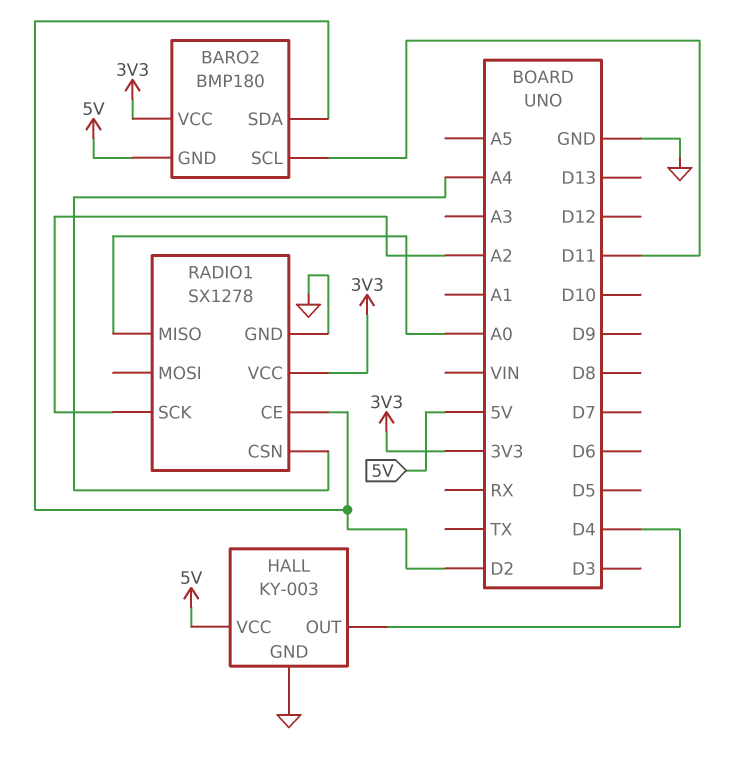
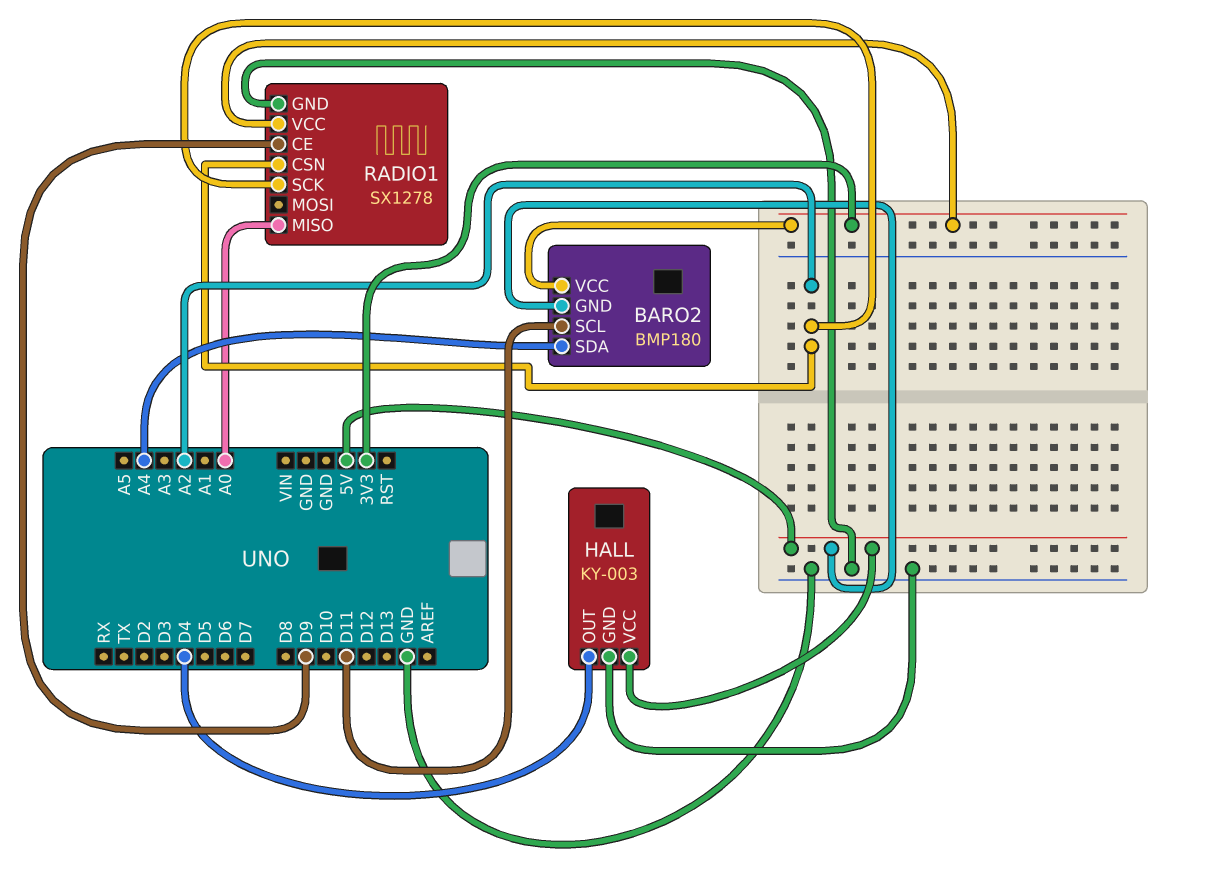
BARO2 pin SDA: D2 -> A4
RADIO1 pin CE: D2 -> D9
RADIO1 pin CSN: A4 -> A2

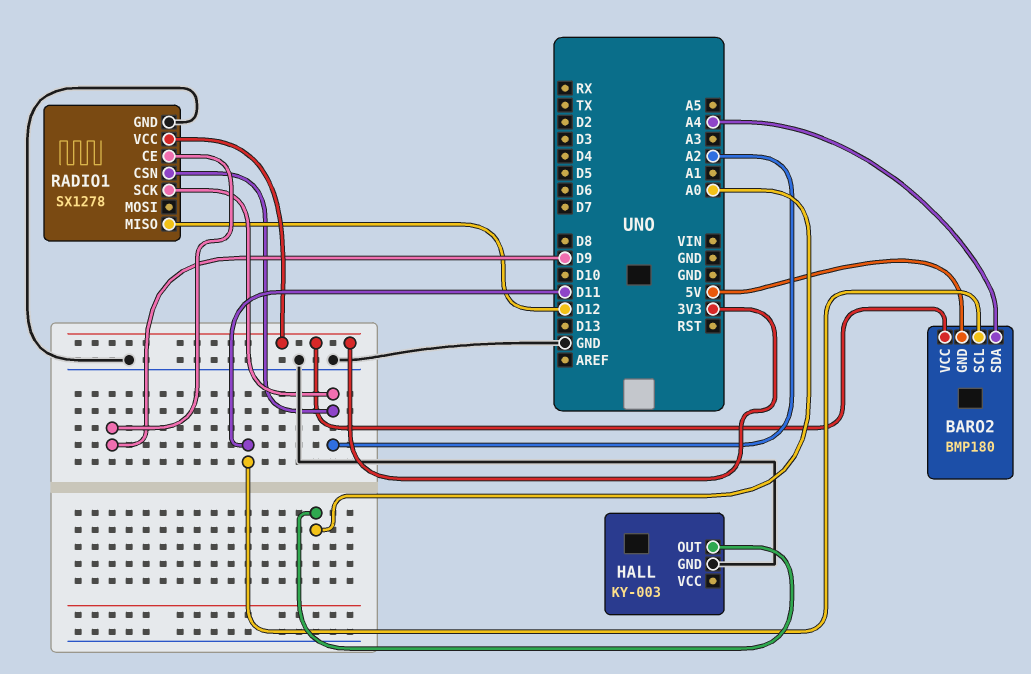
HALL pin OUT: D4 -> A0
HALL pin VCC: 5V -> none
RADIO1 pin MISO: A0 -> D12

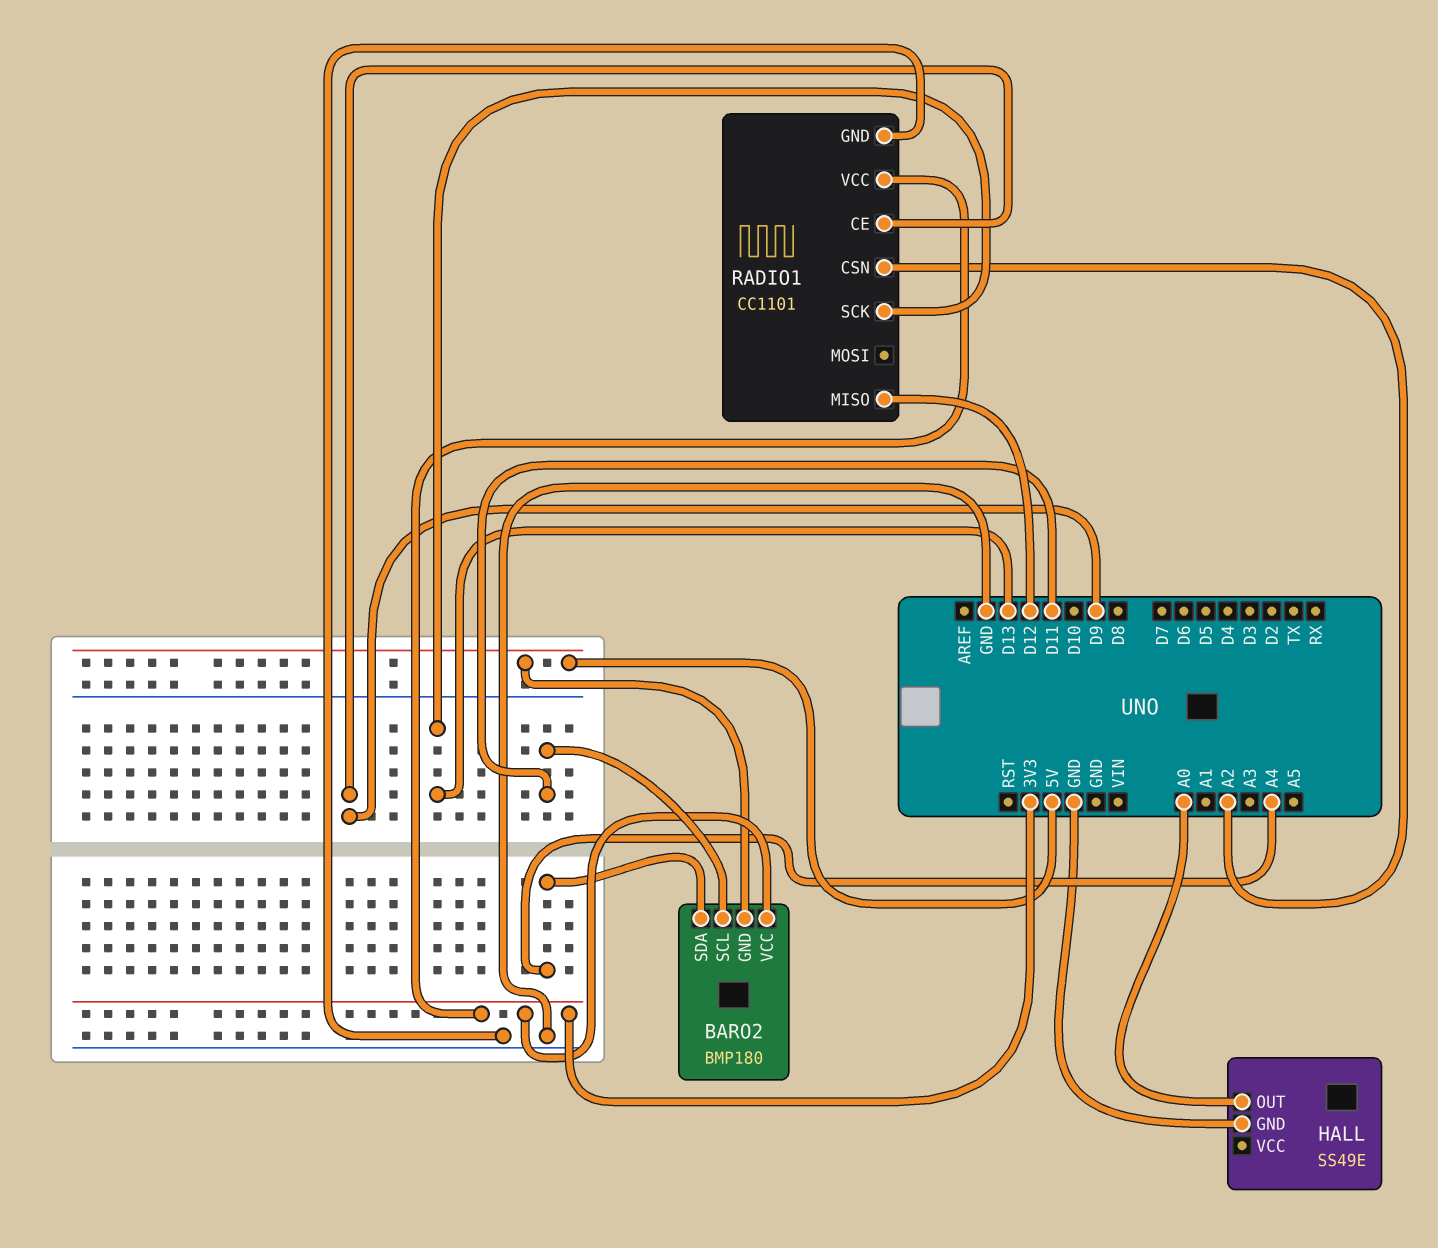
HALL: KY-003 -> SS49E
RADIO1: SX1278 -> CC1101
RADIO1 pin SCK: A2 -> D13

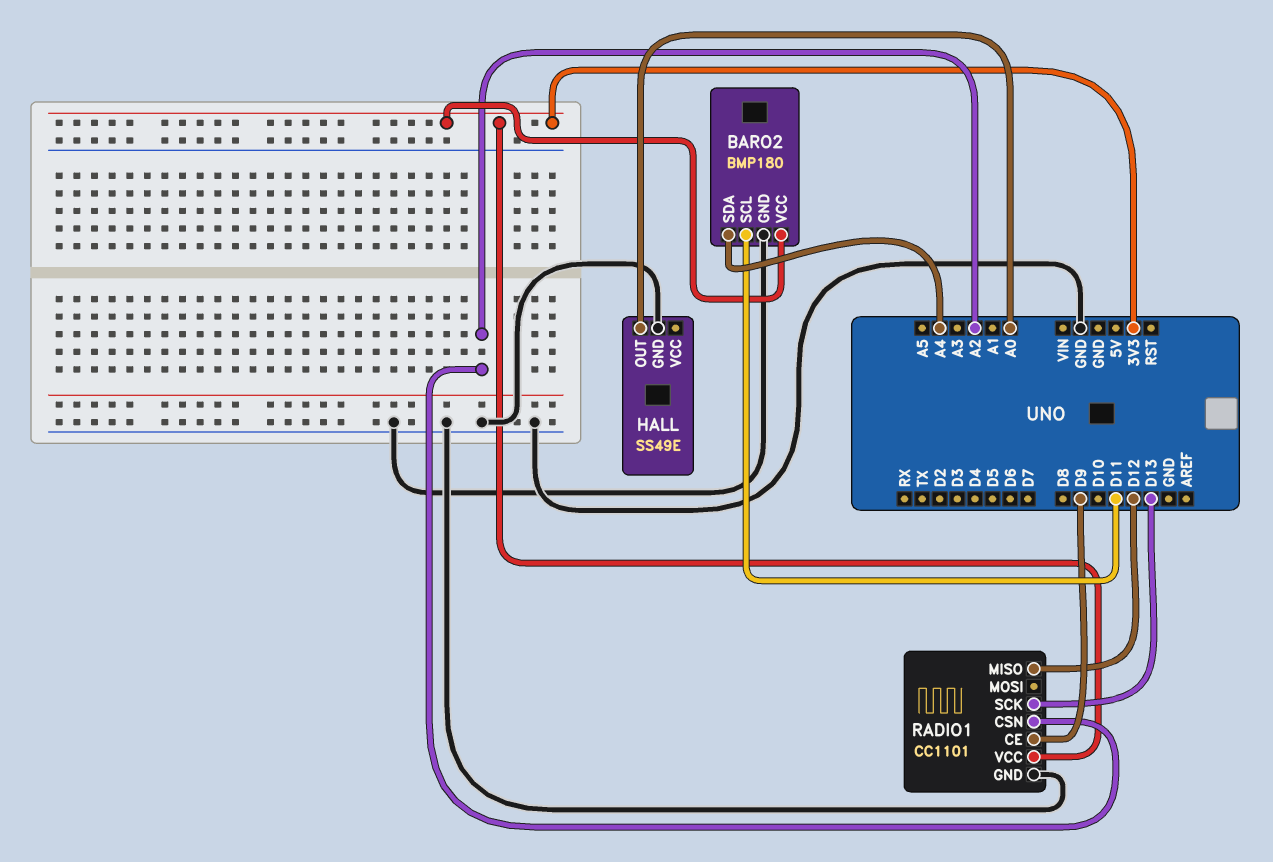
BARO2 pin GND: 5V -> GND

